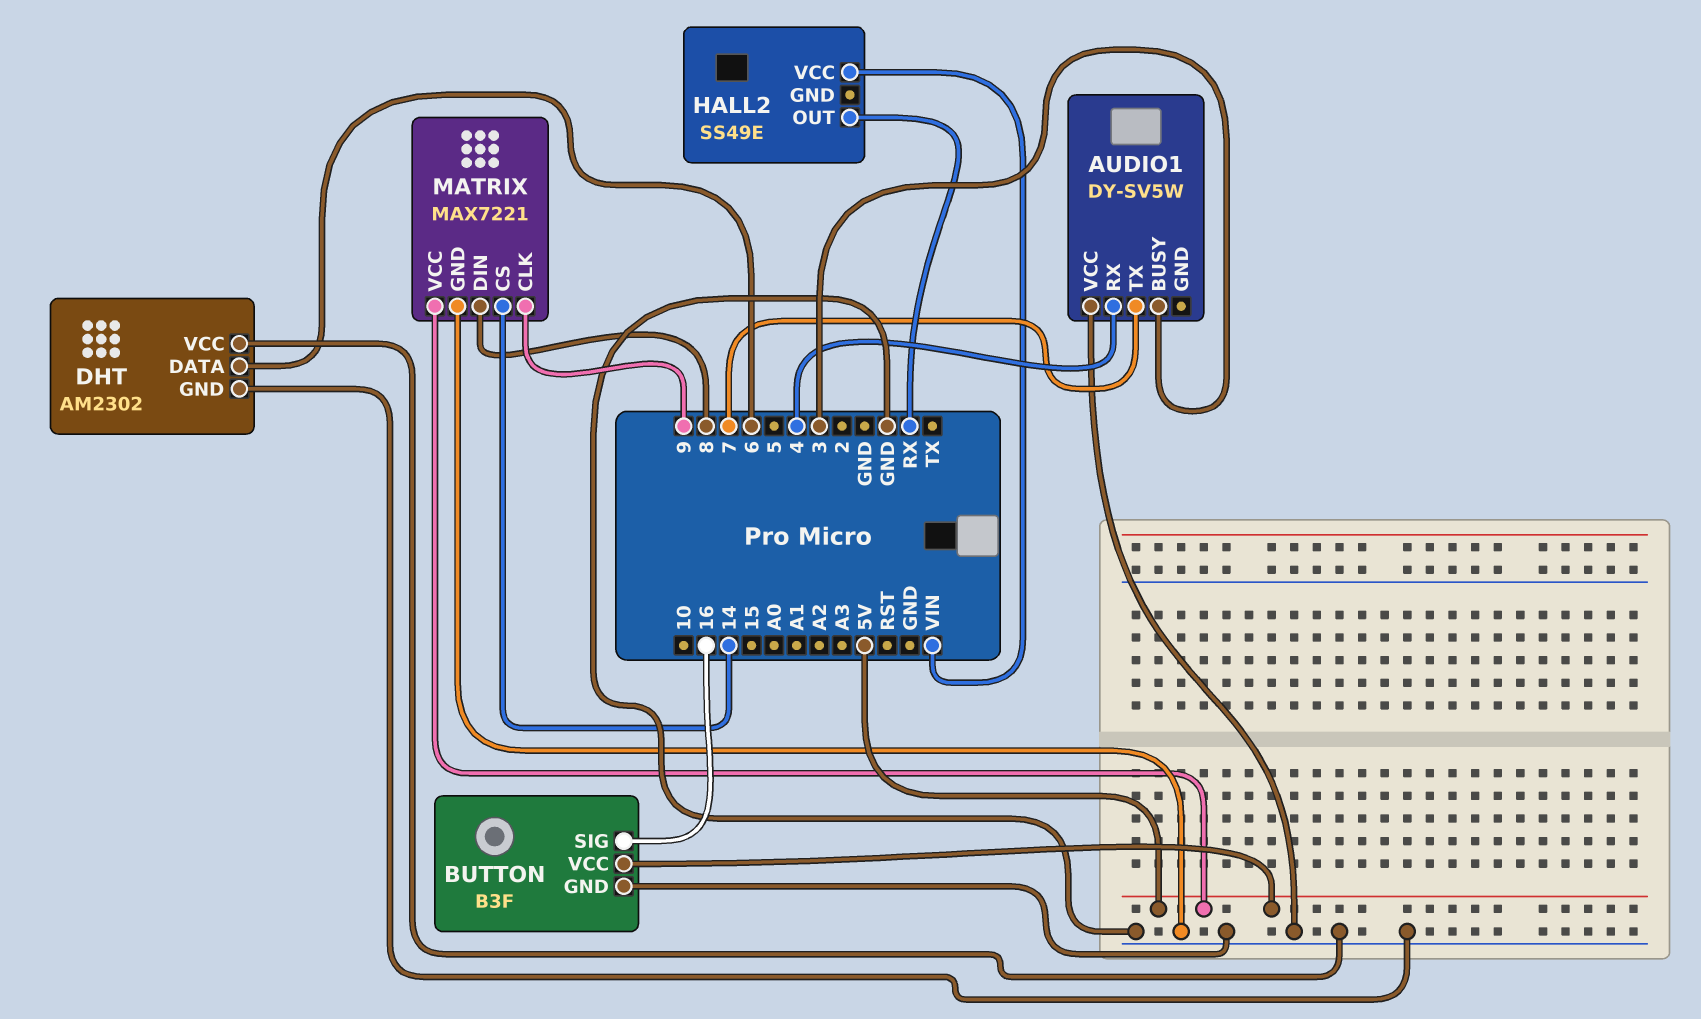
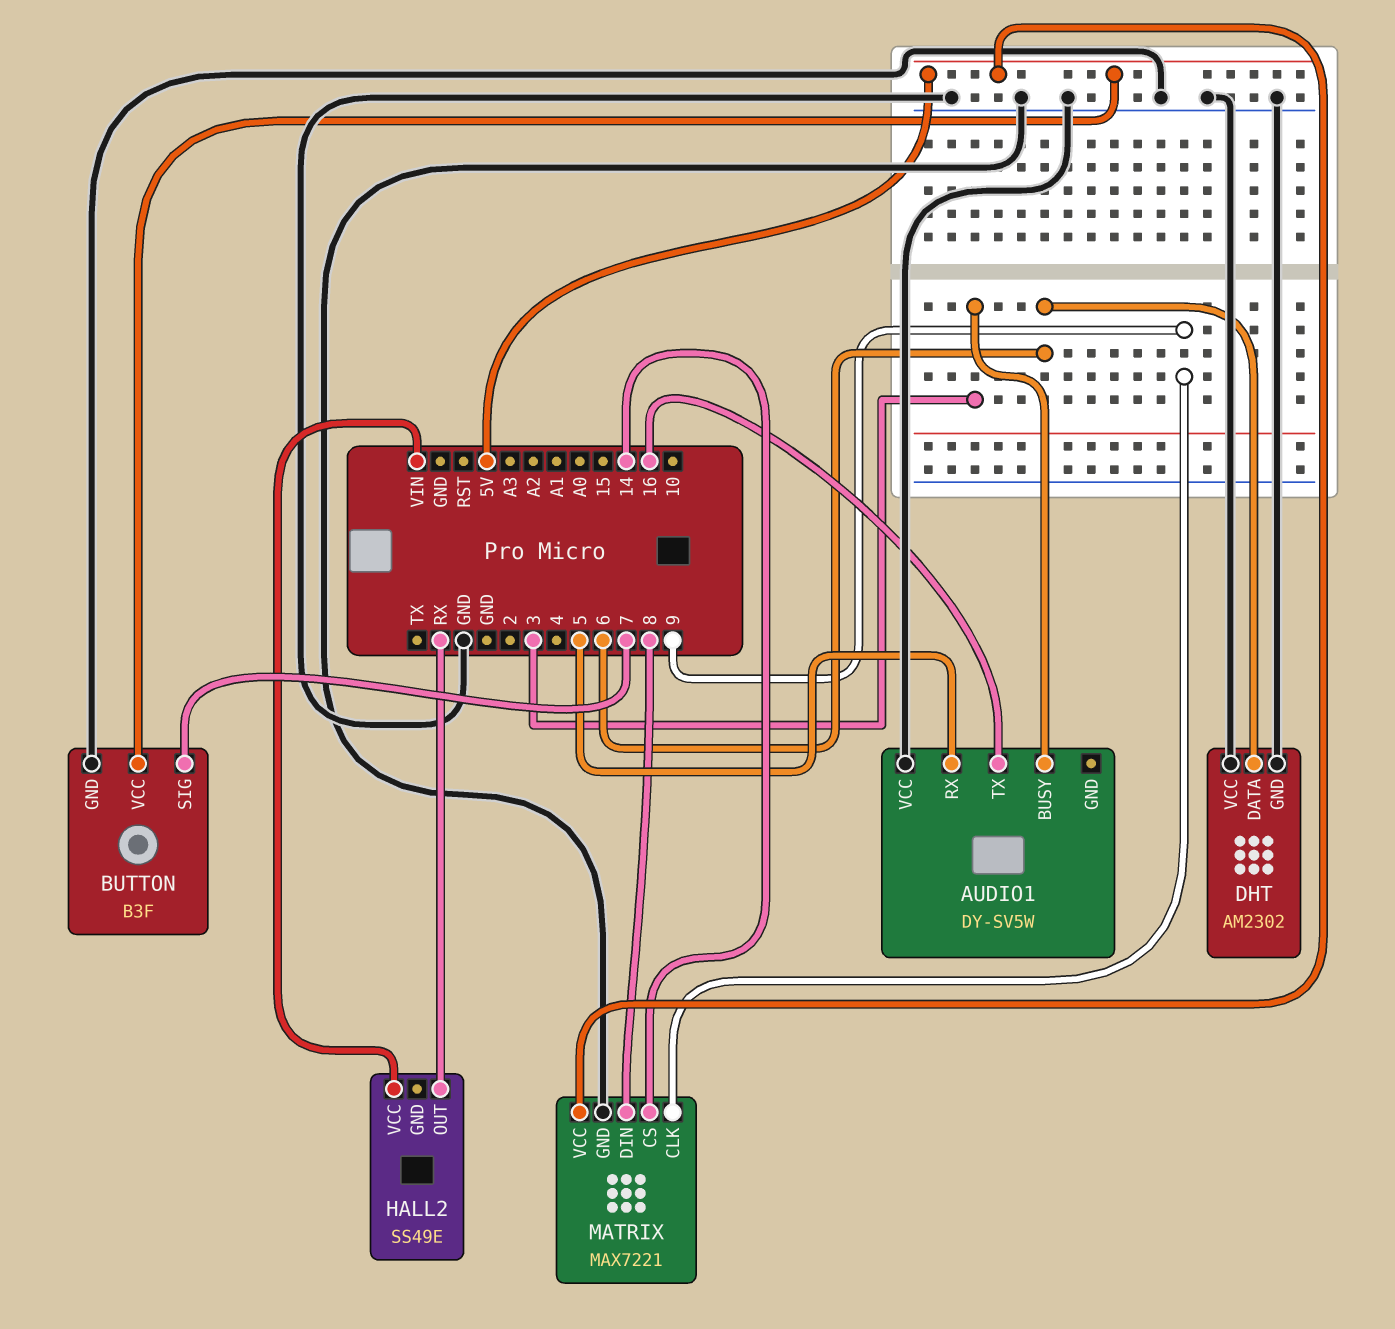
AUDIO1 pin RX: 4 -> 5
AUDIO1 pin TX: 7 -> 16
BUTTON pin SIG: 16 -> 7

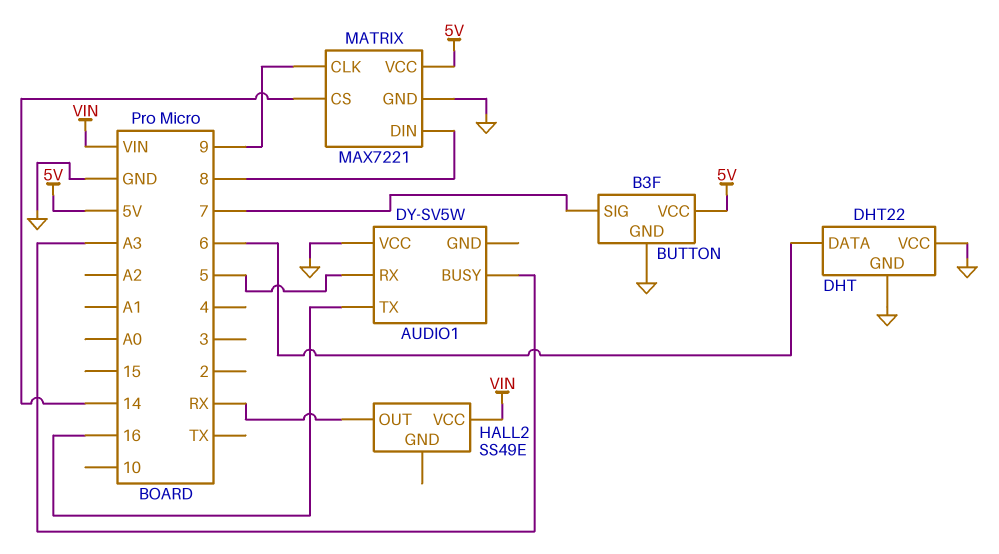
AUDIO1 pin BUSY: 3 -> A3
DHT: AM2302 -> DHT22

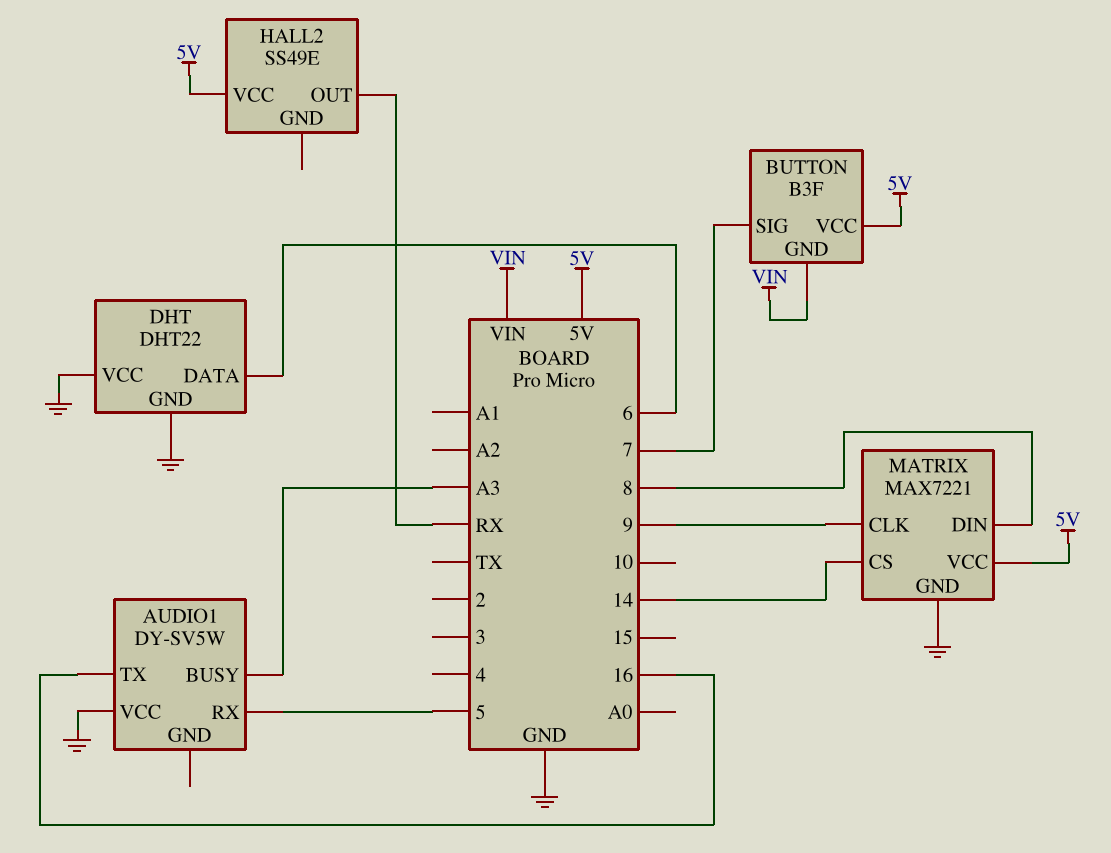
BUTTON pin GND: GND -> VIN
HALL2 pin VCC: VIN -> 5V

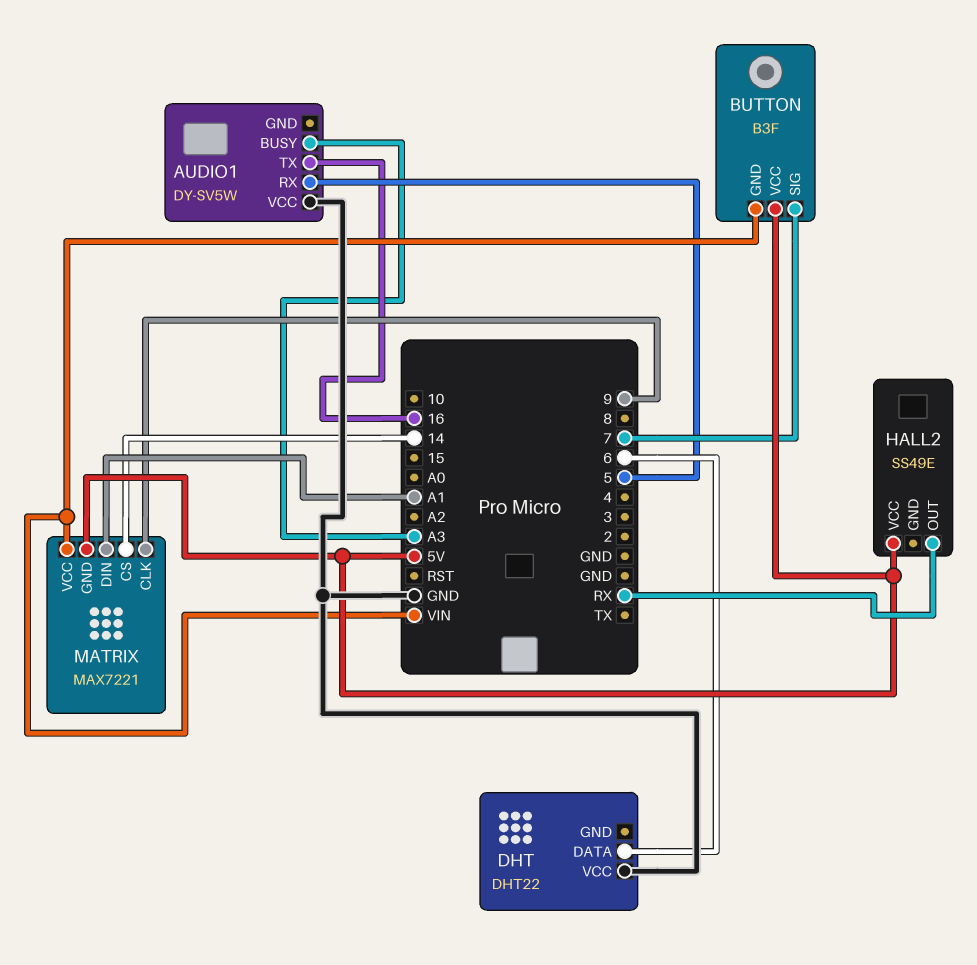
DHT pin GND: GND -> none
MATRIX pin DIN: 8 -> A1
MATRIX pin GND: GND -> 5V
MATRIX pin VCC: 5V -> VIN

